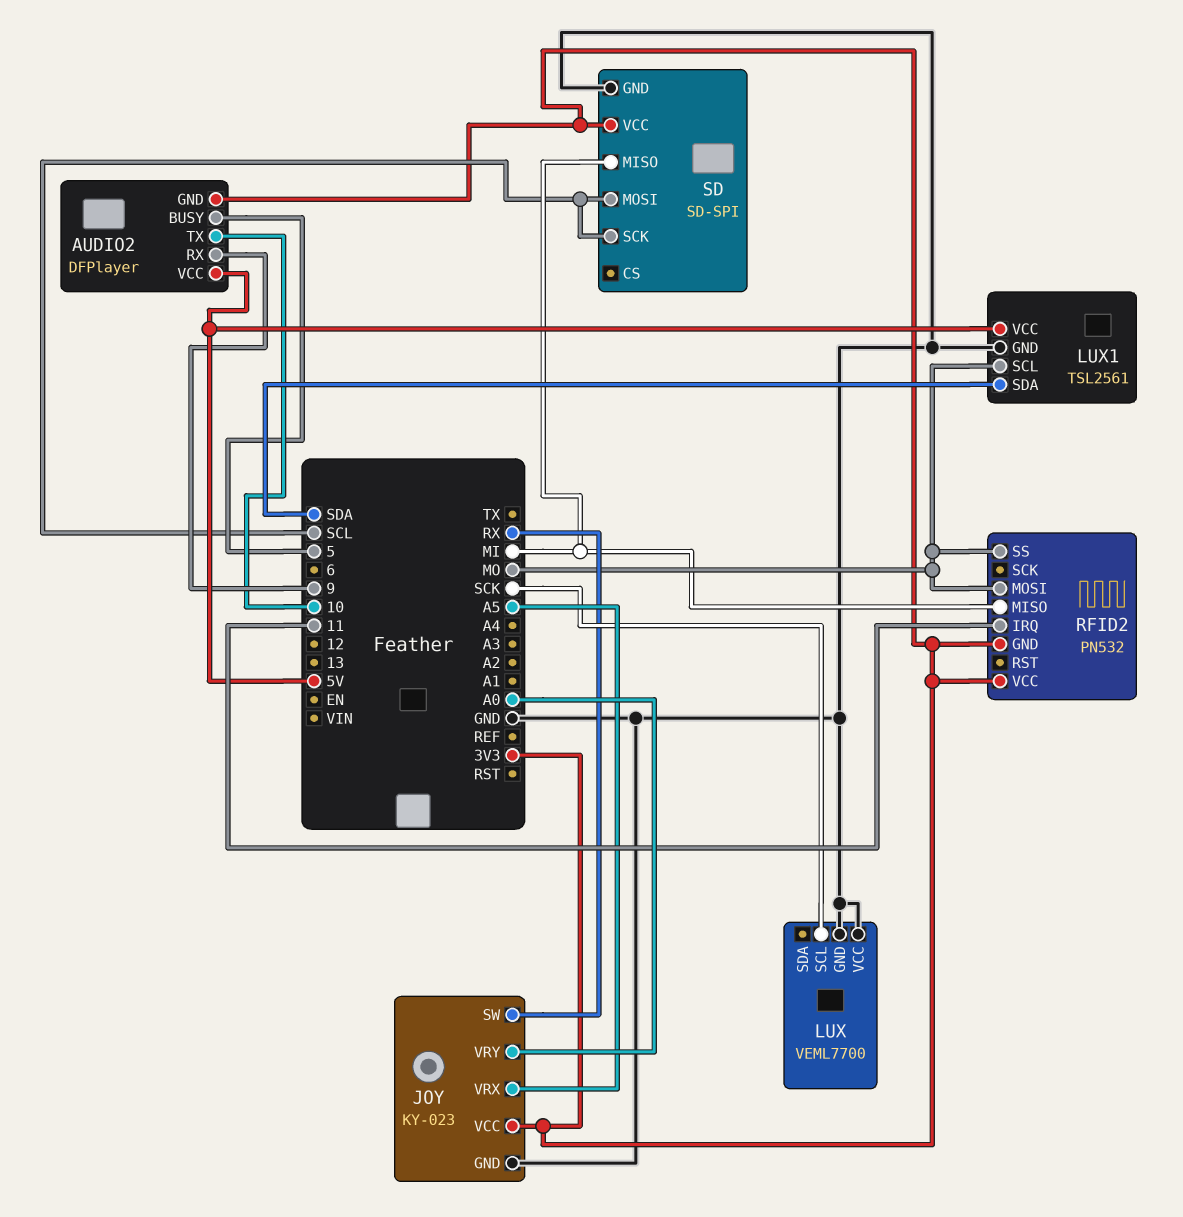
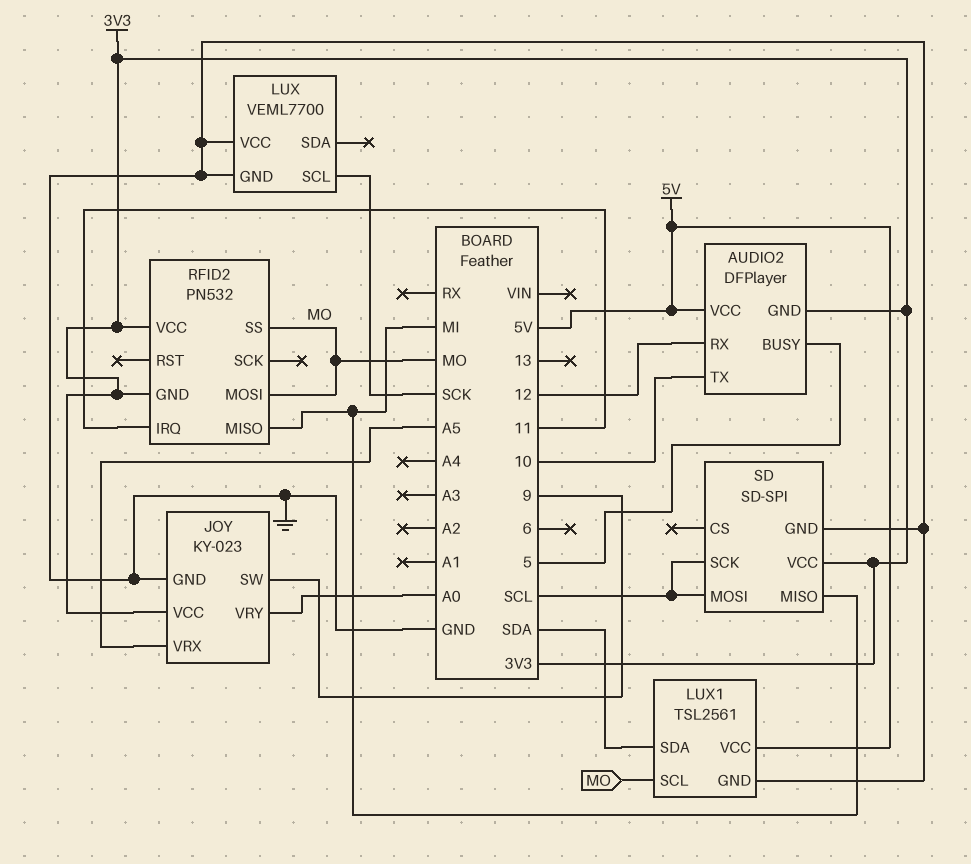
AUDIO2 pin RX: 9 -> 12
JOY pin SW: RX -> 9

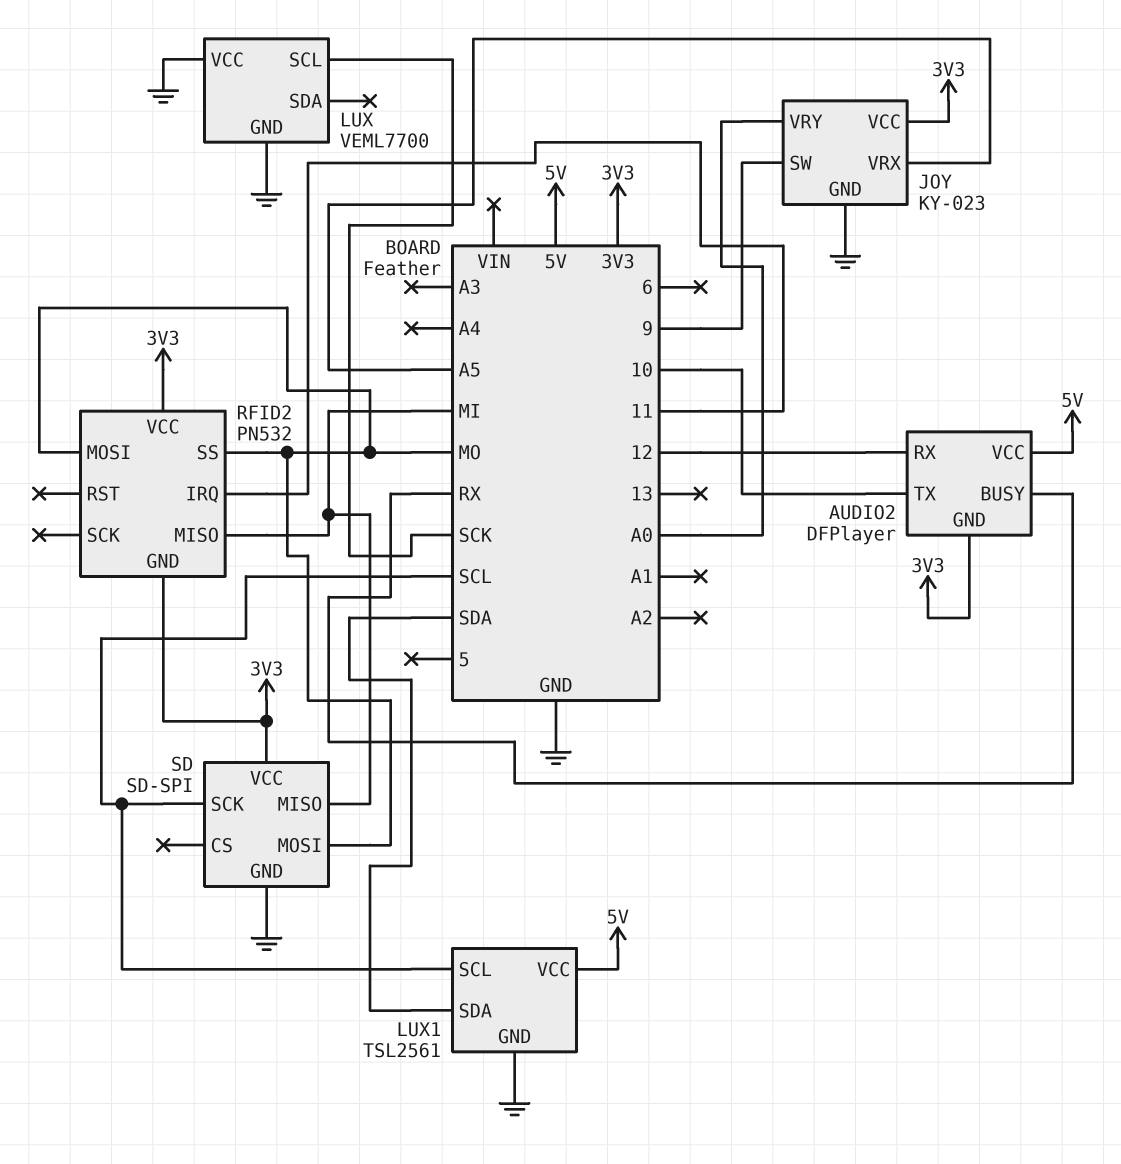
AUDIO2 pin BUSY: 5 -> RX
LUX1 pin SCL: MO -> SCL
SD pin MOSI: SCL -> MO

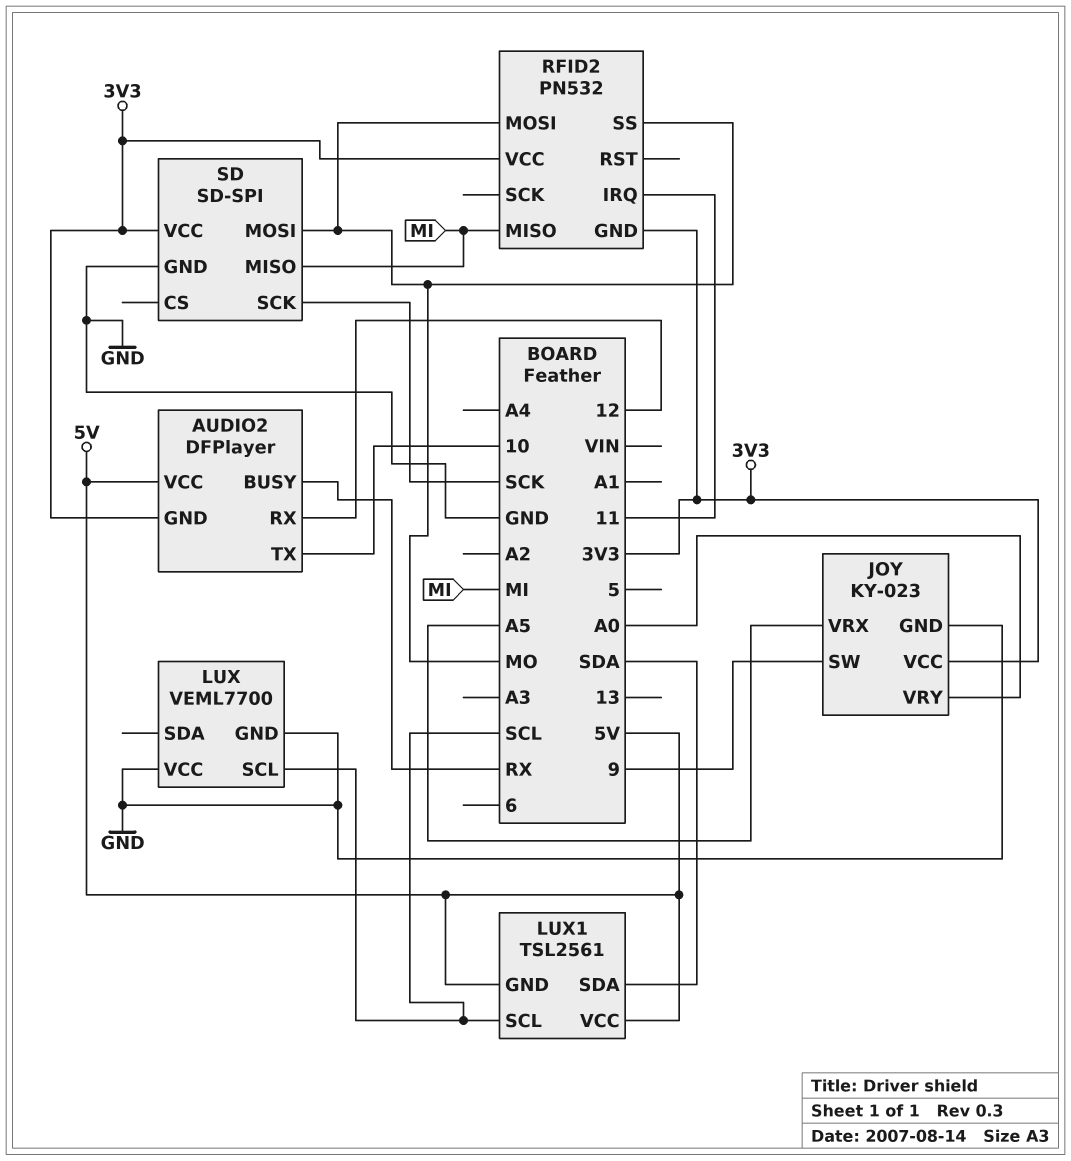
LUX pin SCL: SCK -> SCL
LUX1 pin GND: GND -> 5V
SD pin SCK: SCL -> SCK

